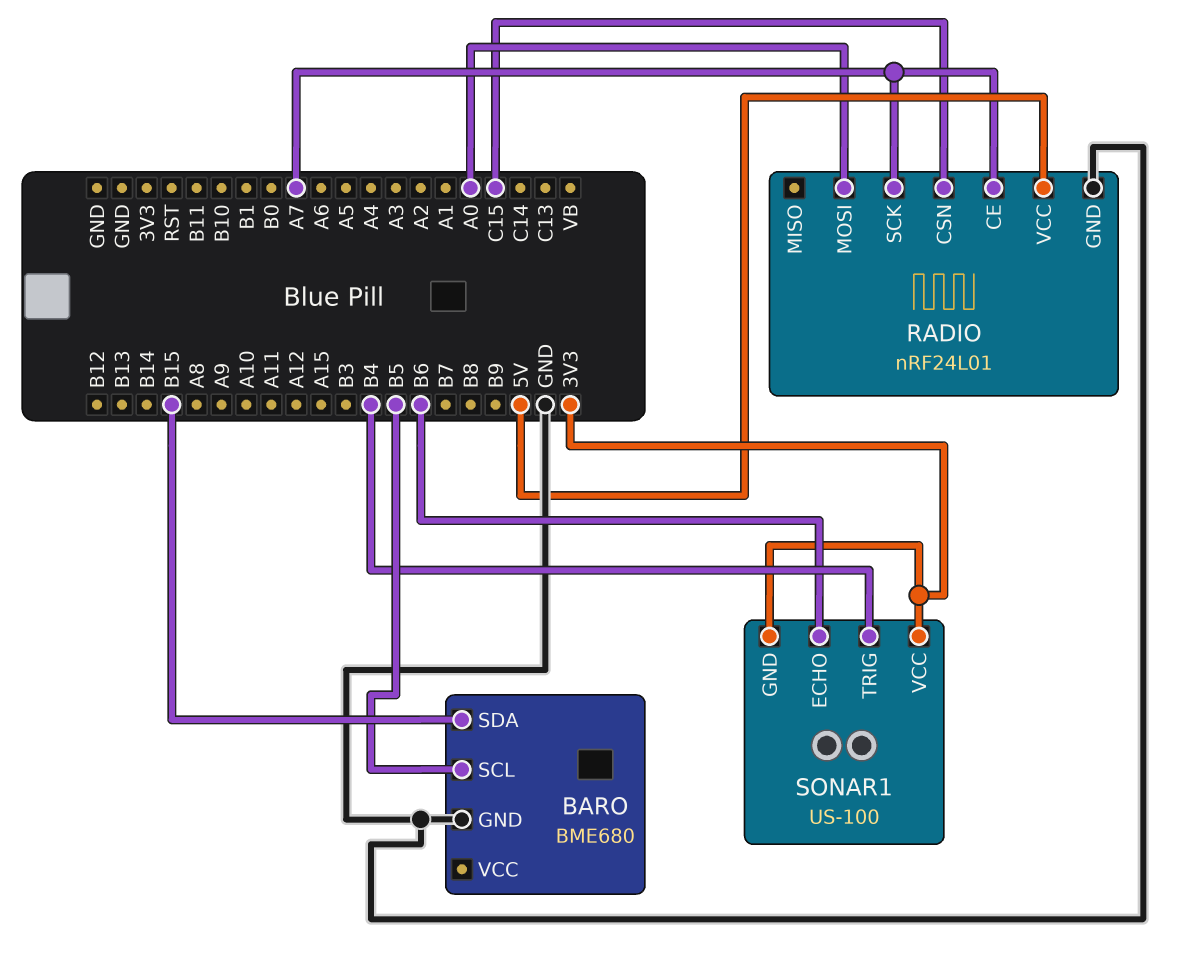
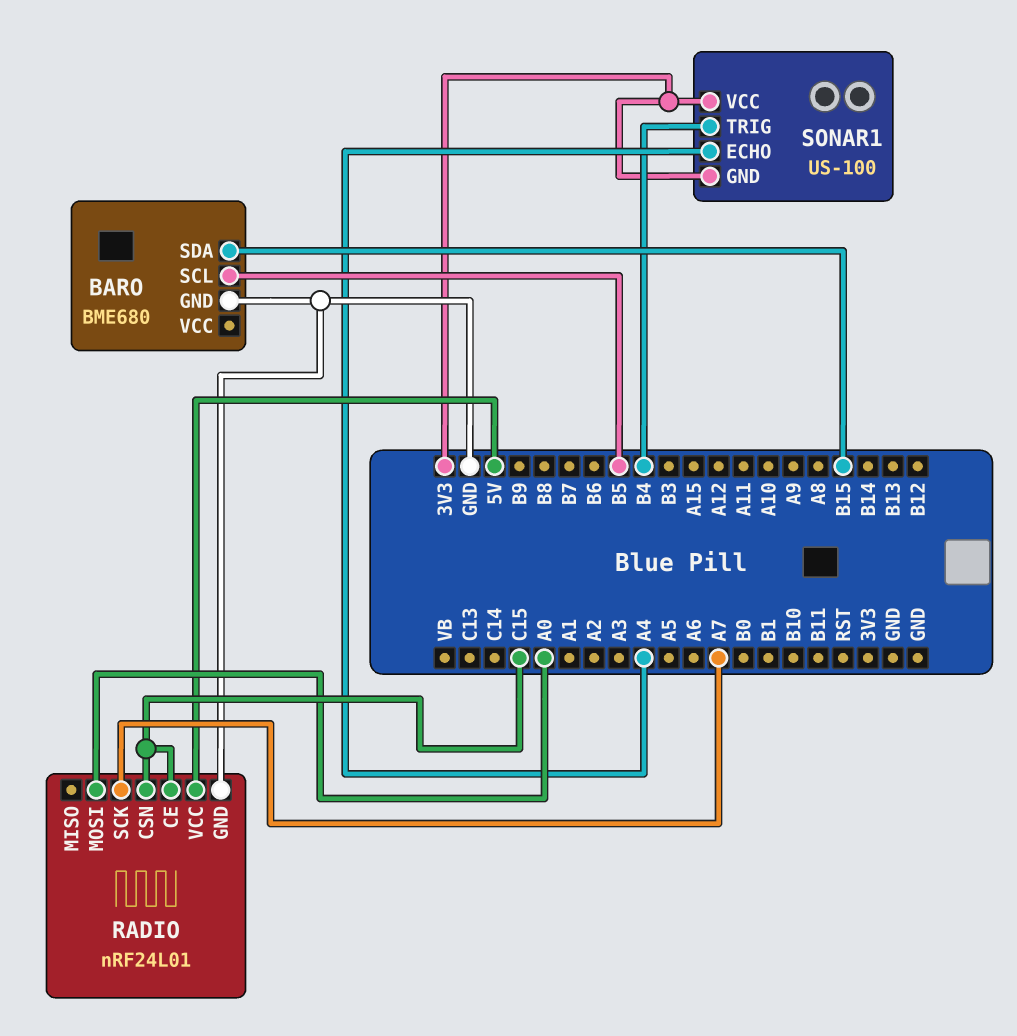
RADIO pin CE: A7 -> C15
SONAR1 pin ECHO: B6 -> A4

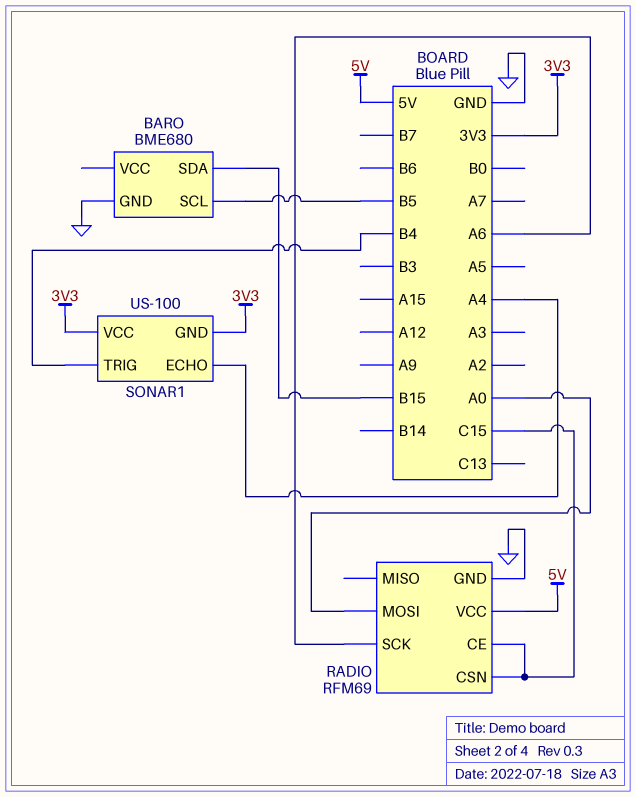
RADIO: nRF24L01 -> RFM69
RADIO pin SCK: A7 -> A6

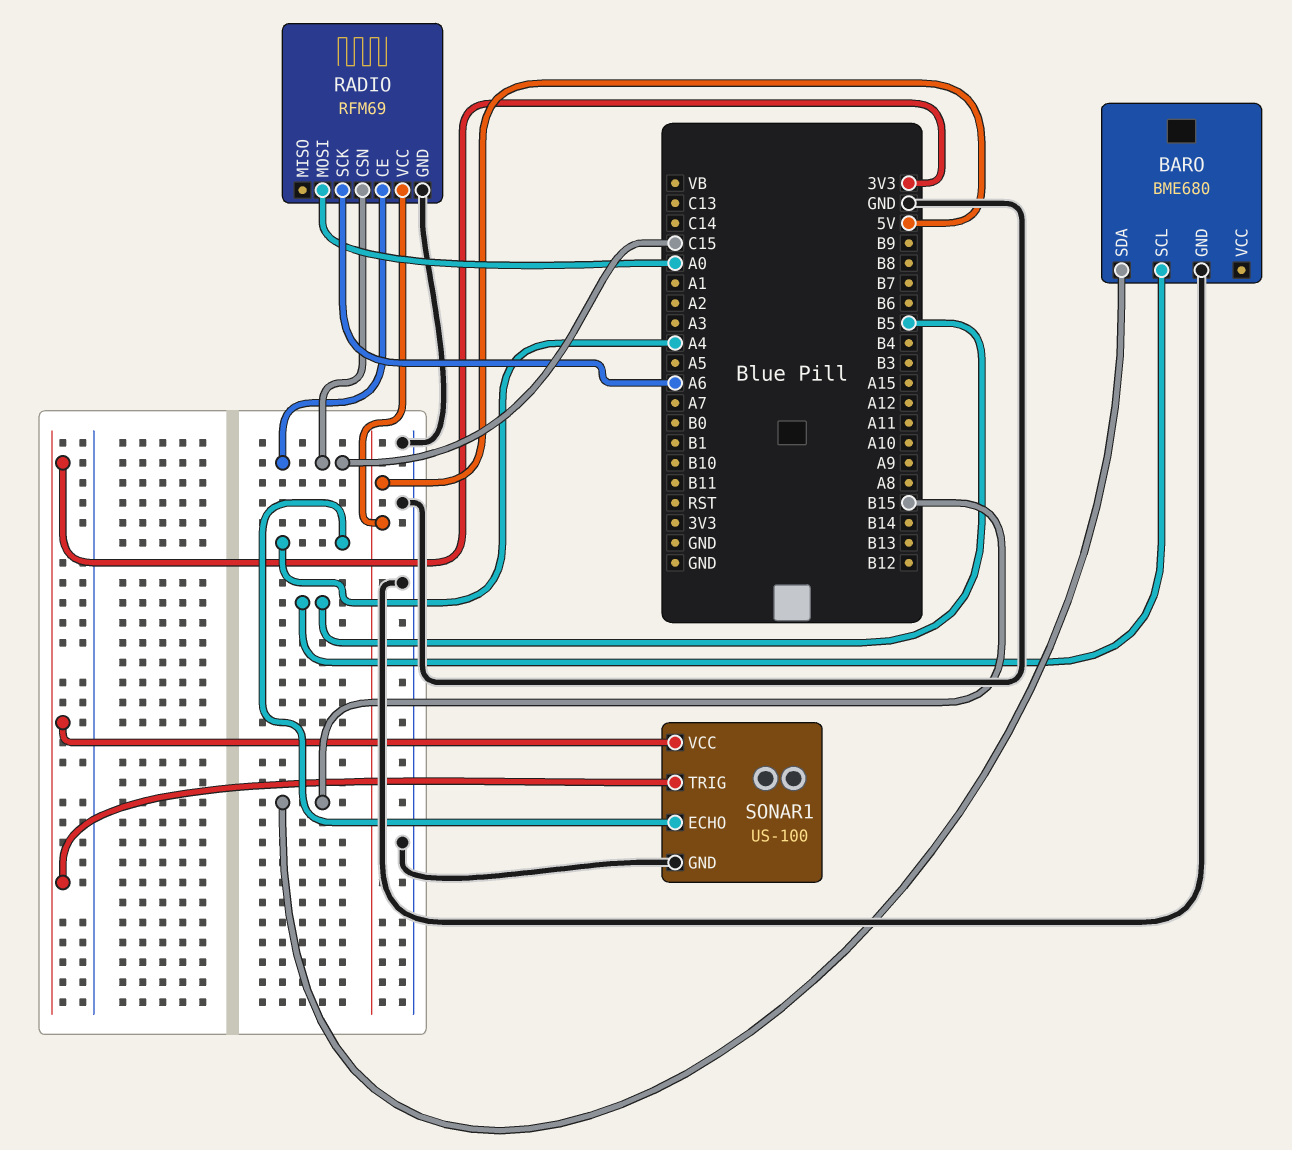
SONAR1 pin GND: 3V3 -> GND
SONAR1 pin TRIG: B4 -> 3V3

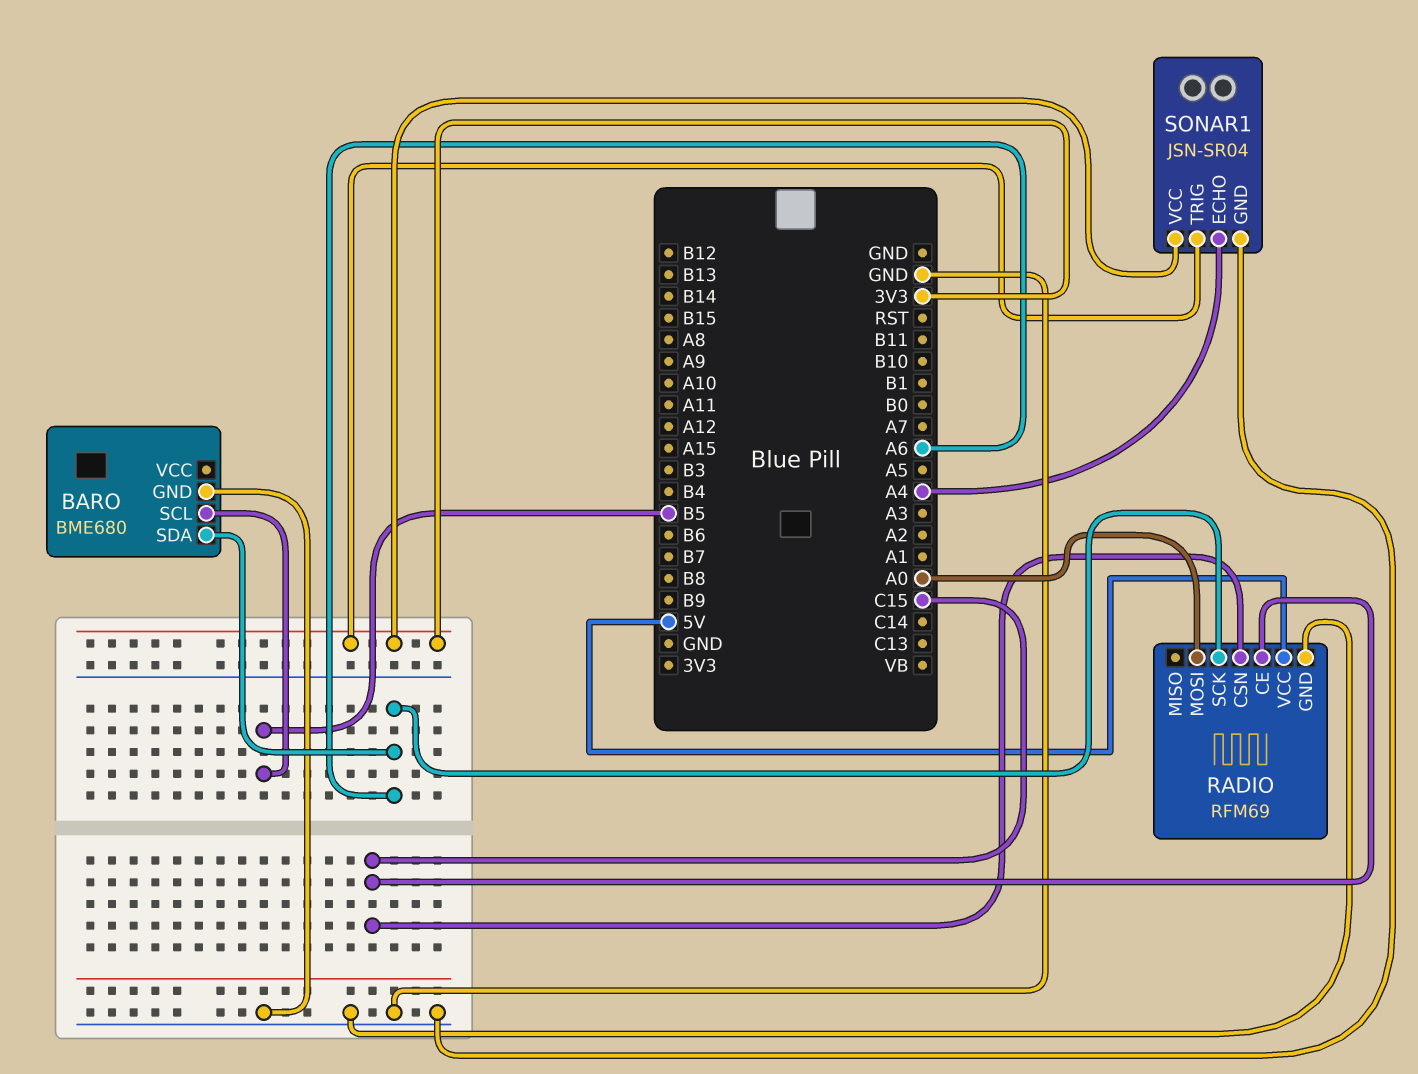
BARO pin SDA: B15 -> A6
SONAR1: US-100 -> JSN-SR04

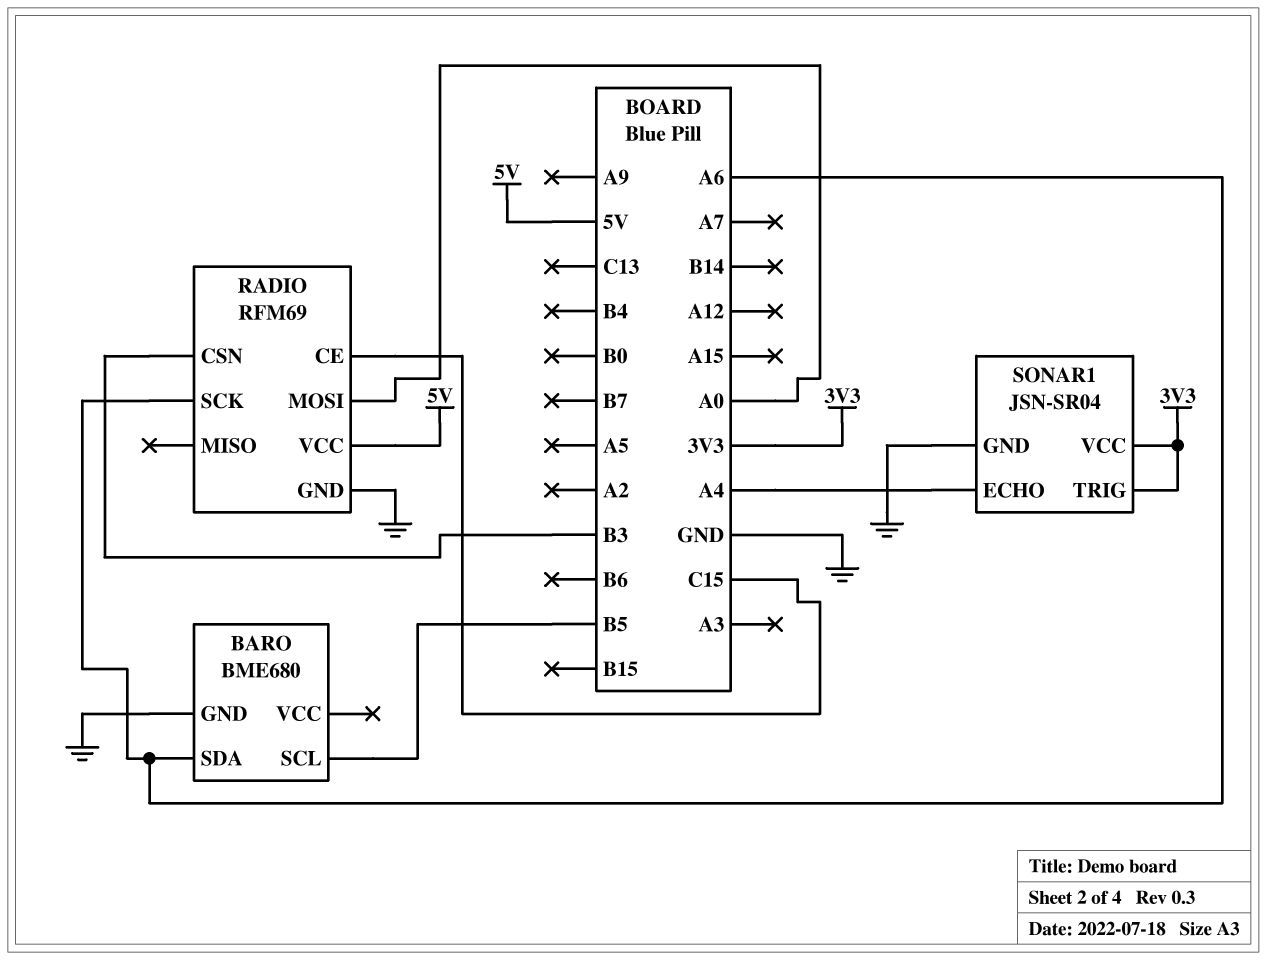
RADIO pin CSN: C15 -> B3

